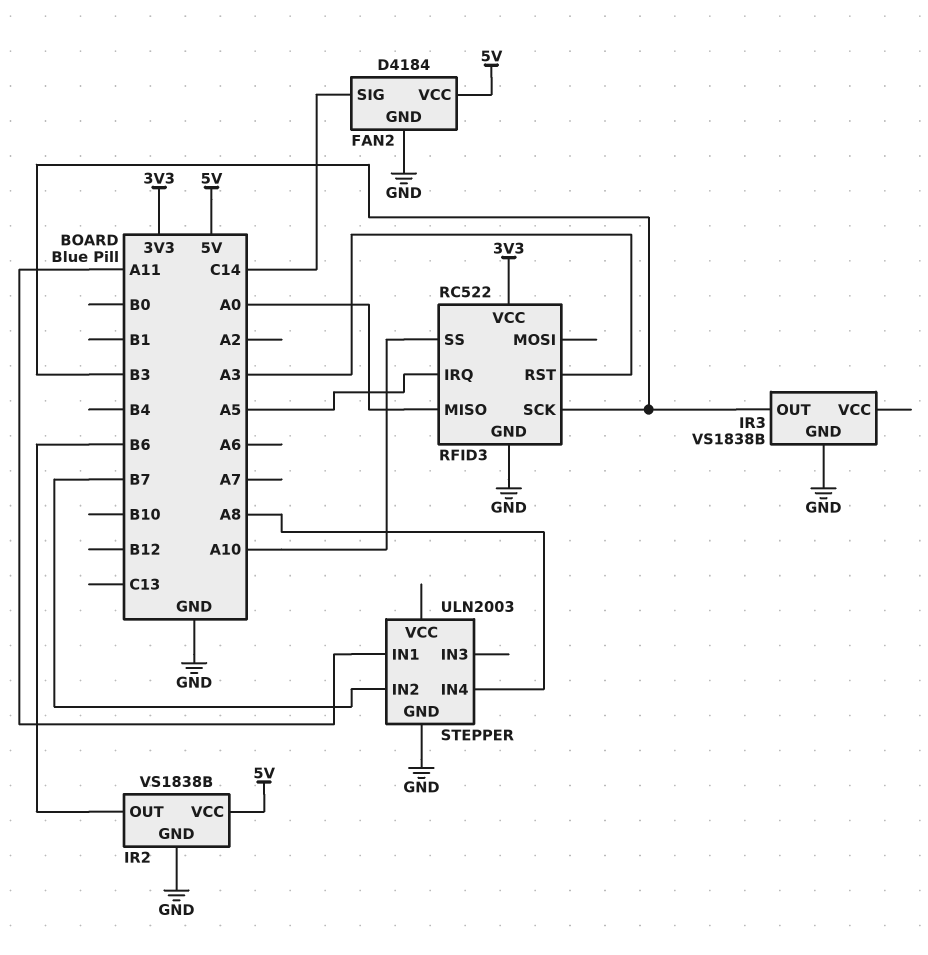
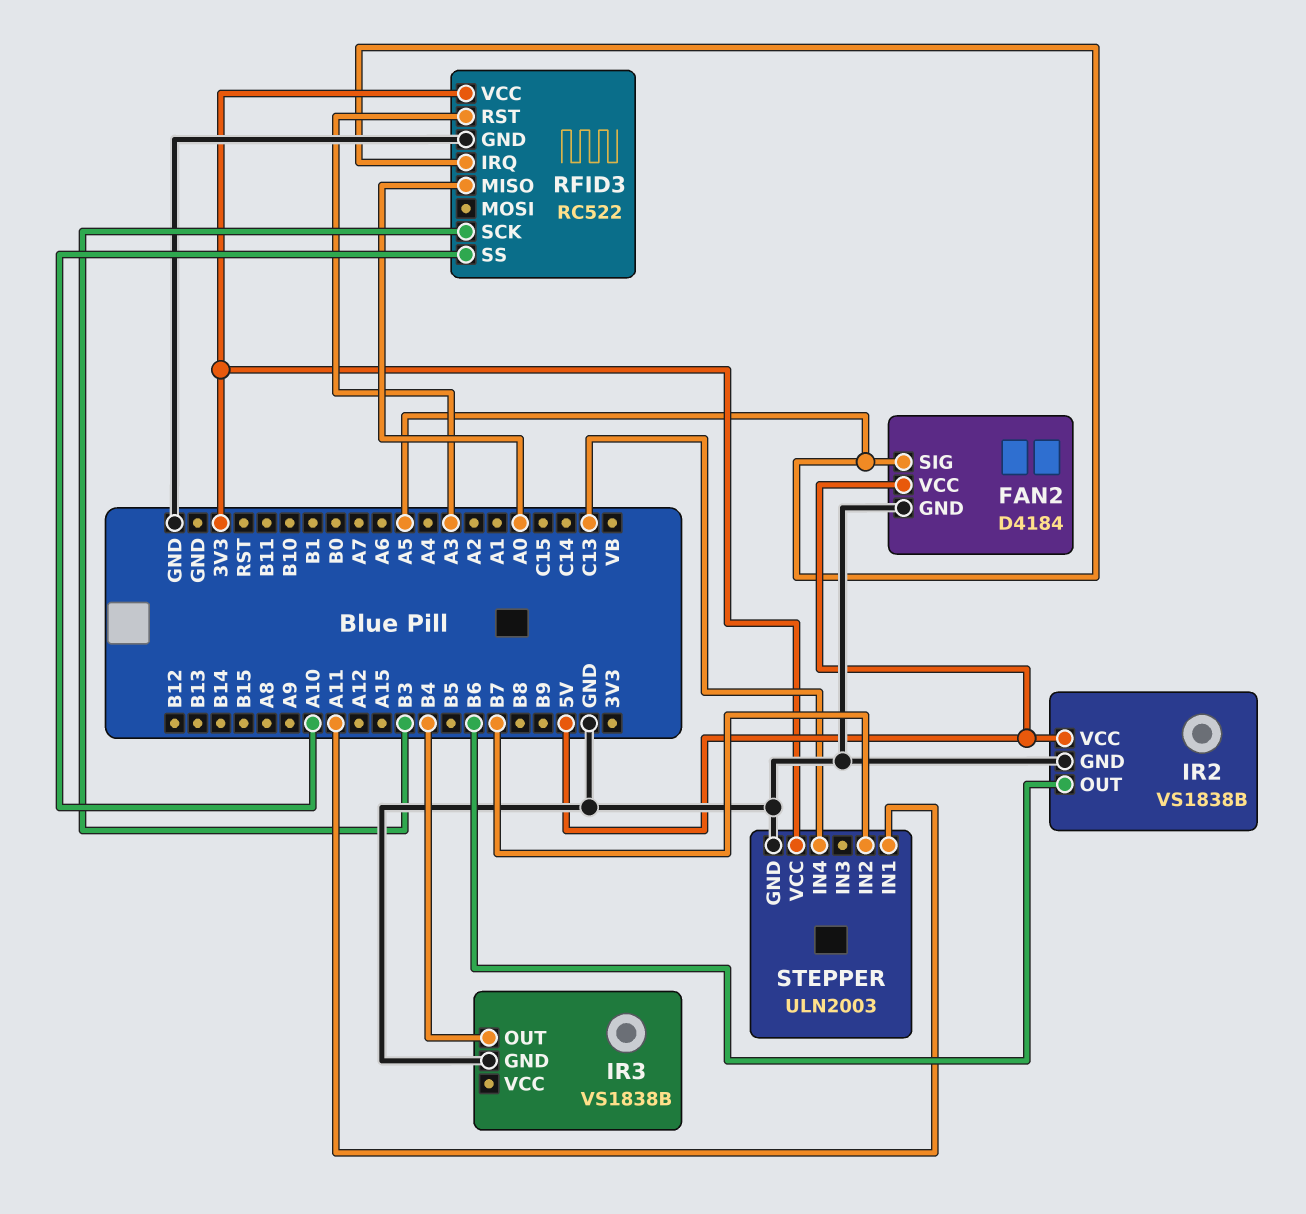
FAN2 pin SIG: C14 -> A5
IR3 pin OUT: B3 -> B4
STEPPER pin IN4: A8 -> C13
STEPPER pin VCC: none -> 3V3

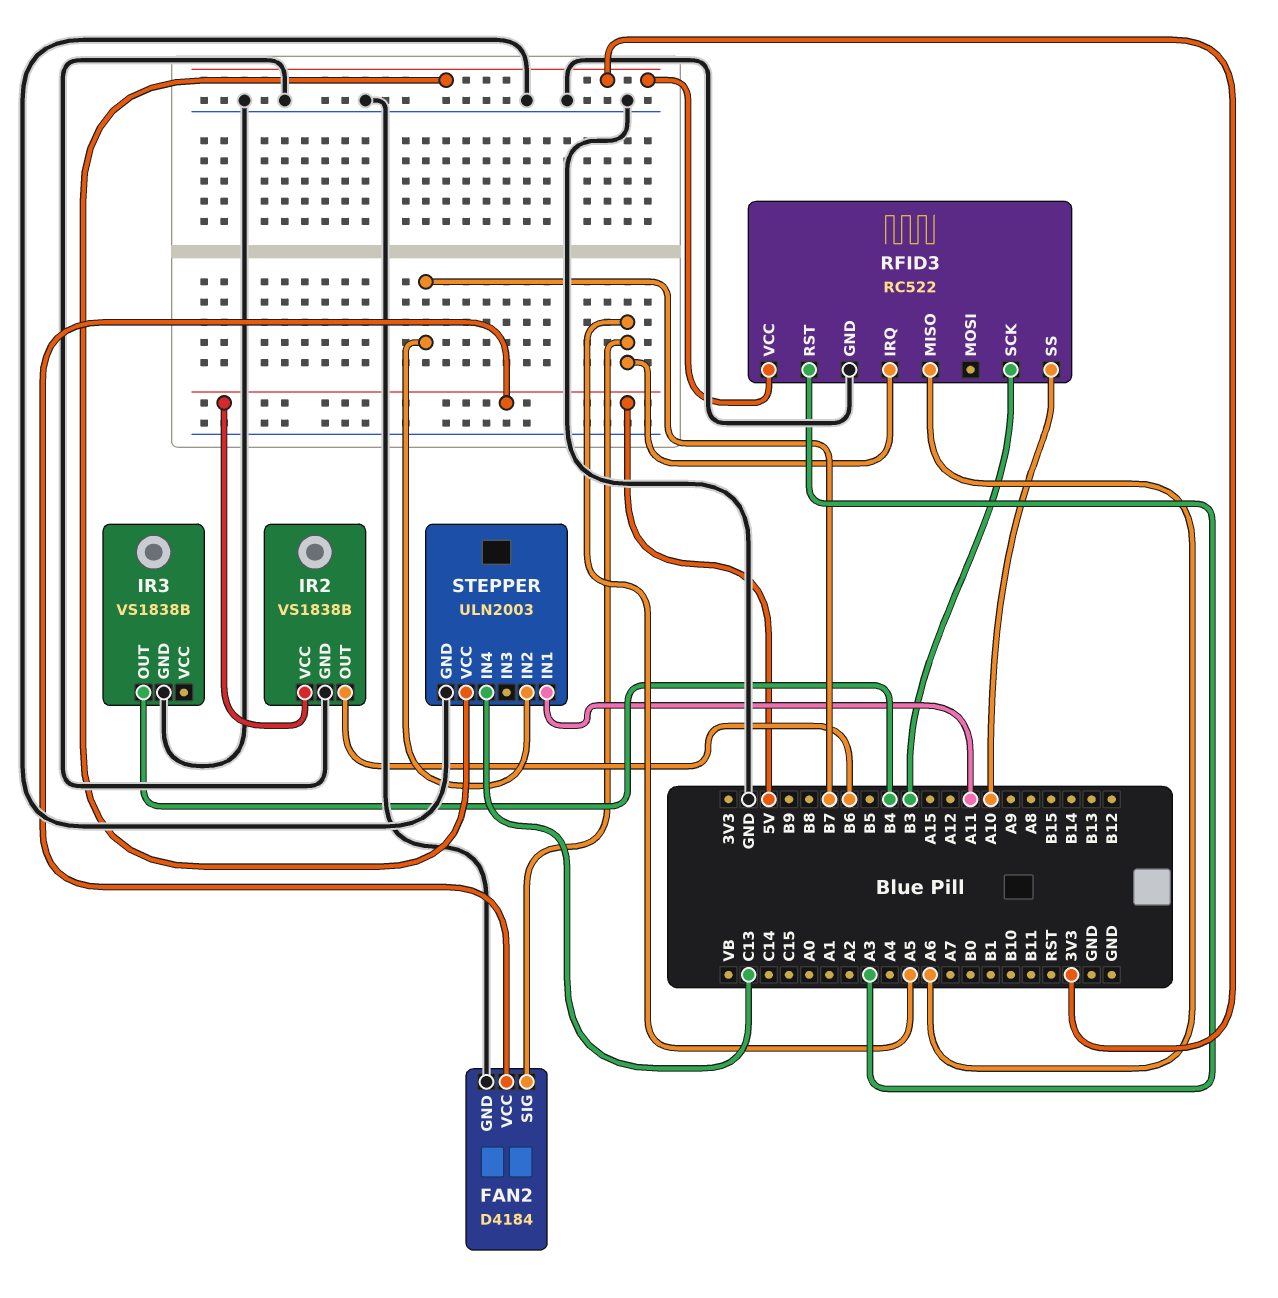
RFID3 pin MISO: A0 -> A6

